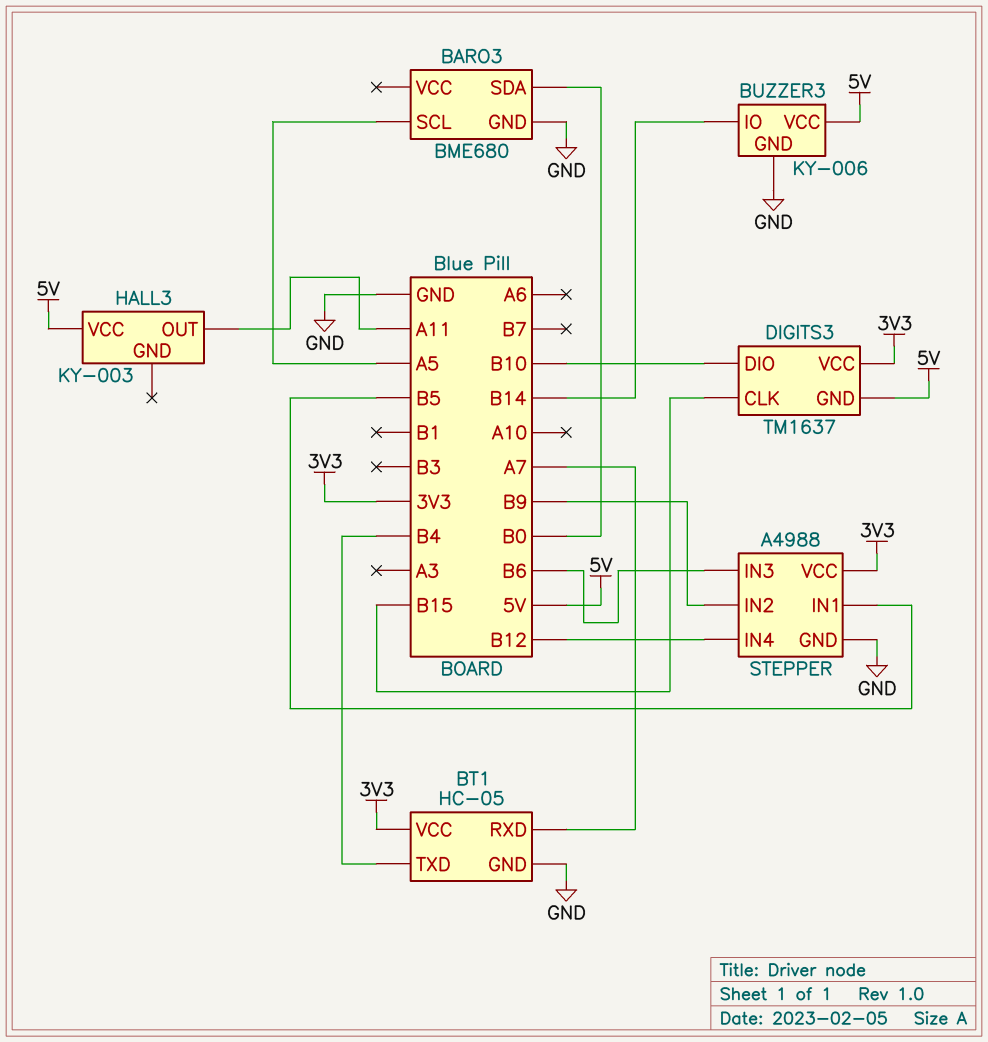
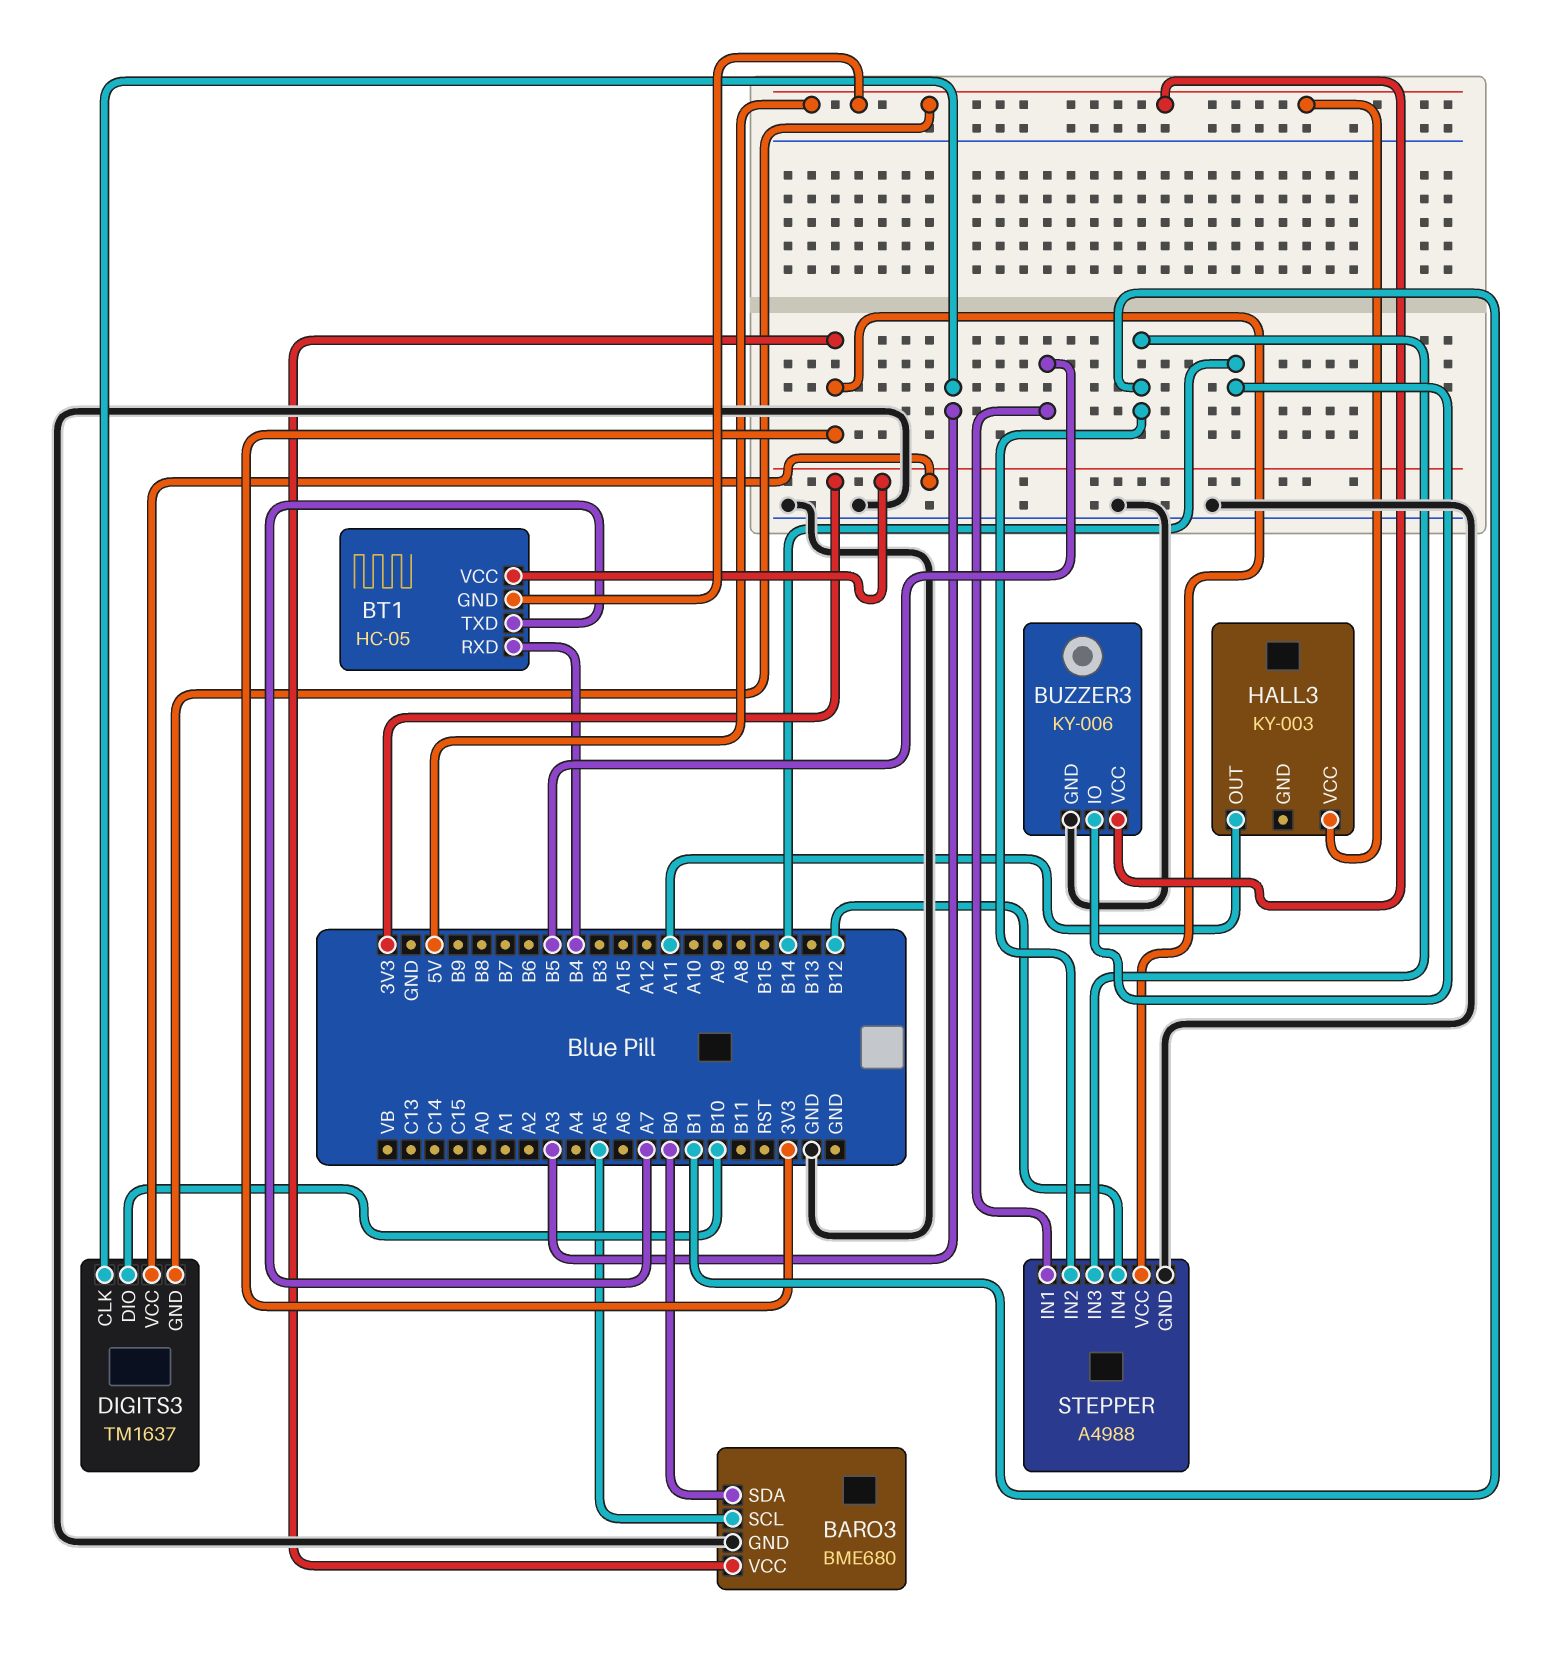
BARO3 pin VCC: none -> 3V3
BT1 pin GND: GND -> 5V
BT1 pin RXD: A7 -> B4
BT1 pin TXD: B4 -> A7
DIGITS3 pin CLK: B15 -> A3
STEPPER pin IN2: B9 -> B1
STEPPER pin IN3: B6 -> B1

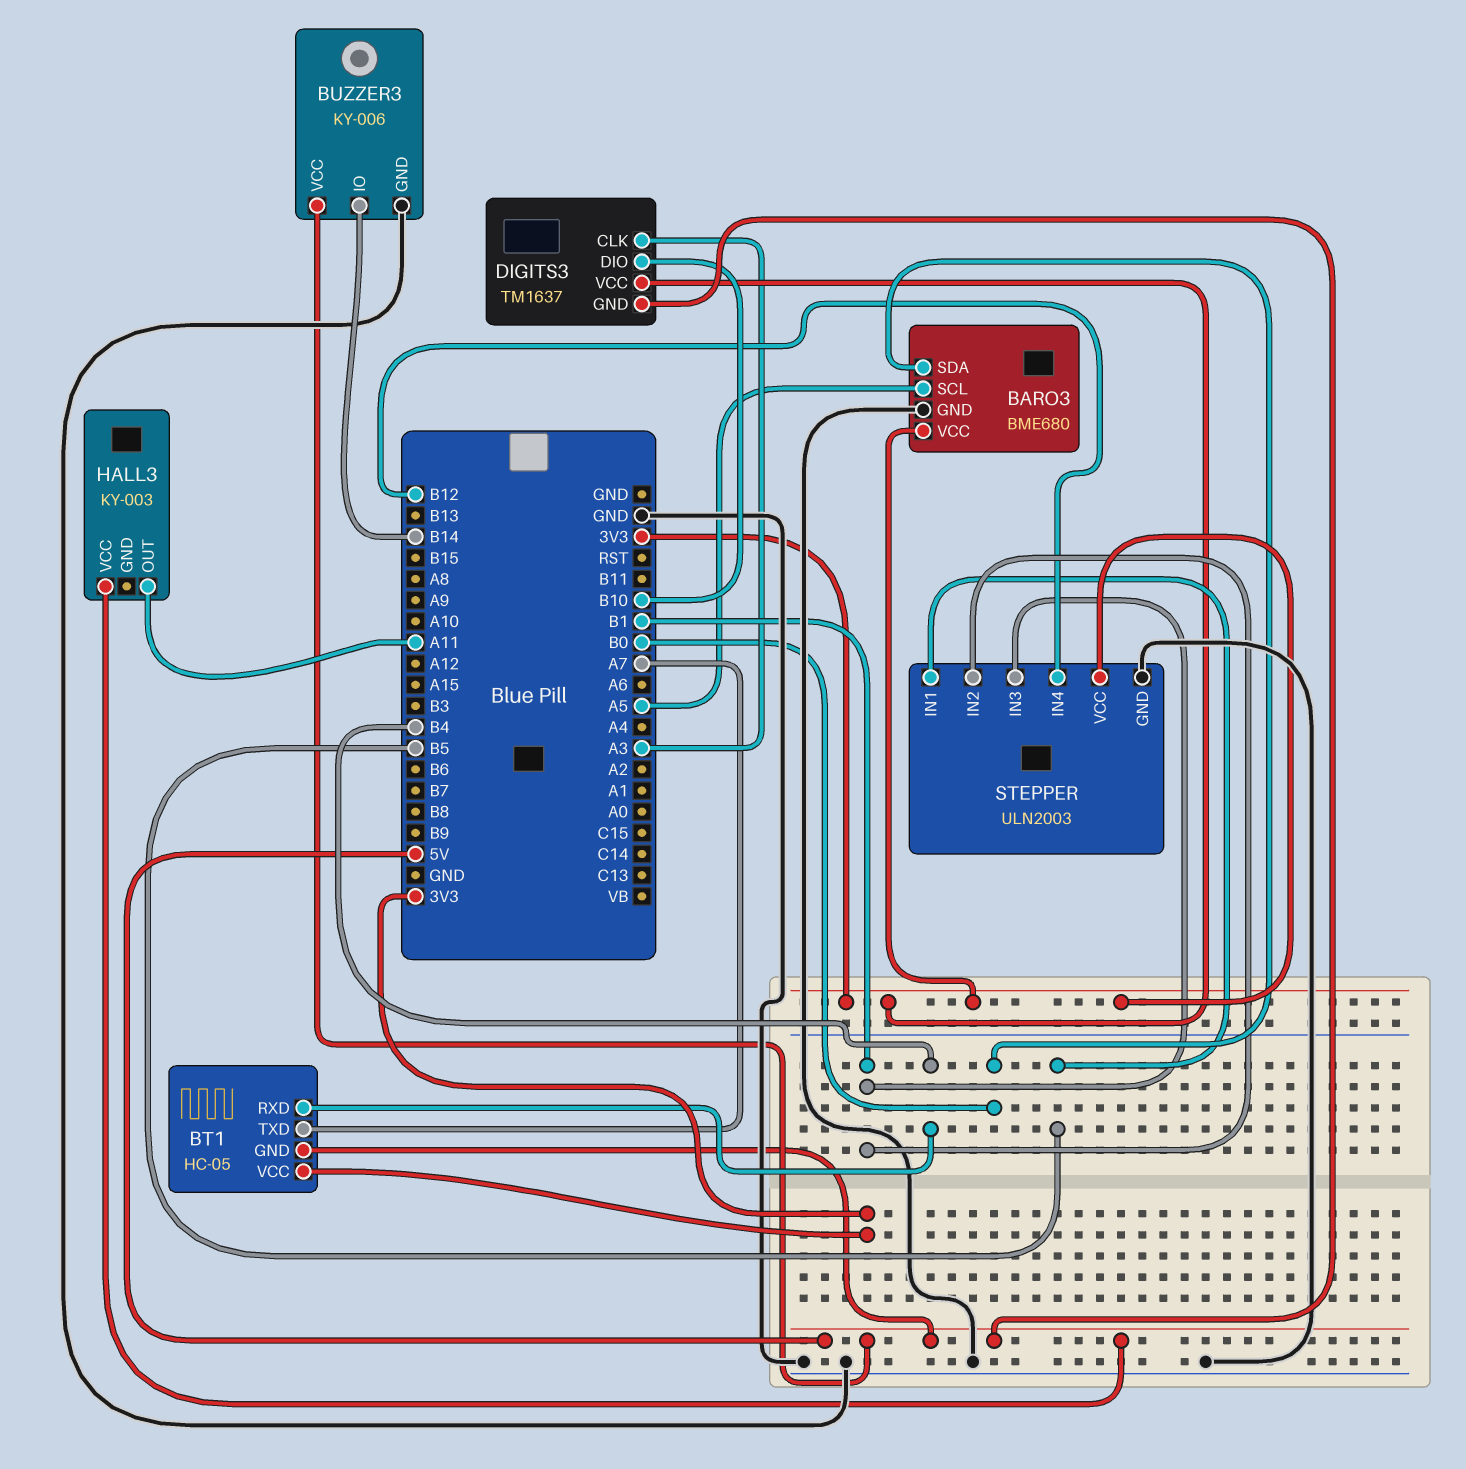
STEPPER: A4988 -> ULN2003

